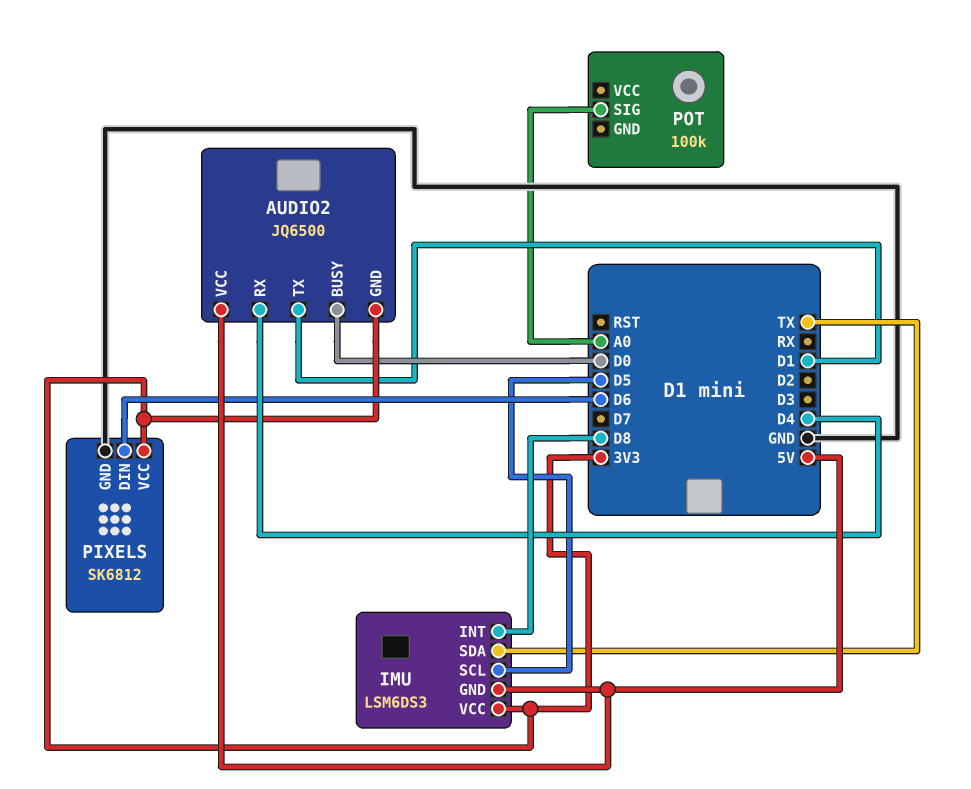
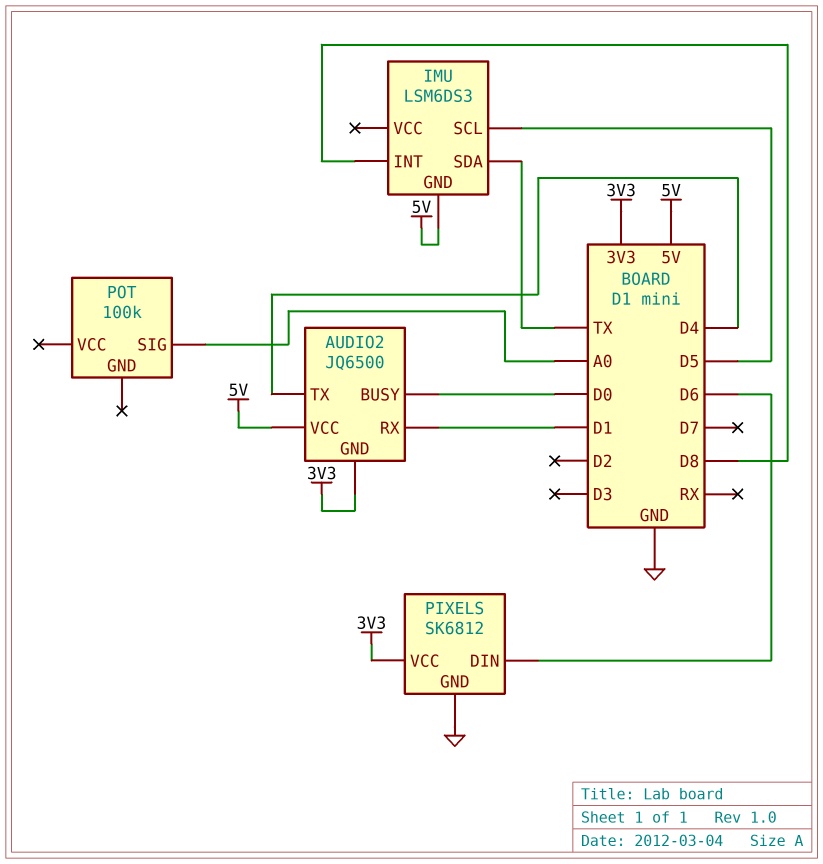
AUDIO2 pin RX: D4 -> D1
AUDIO2 pin TX: D1 -> D4
IMU pin VCC: 3V3 -> none

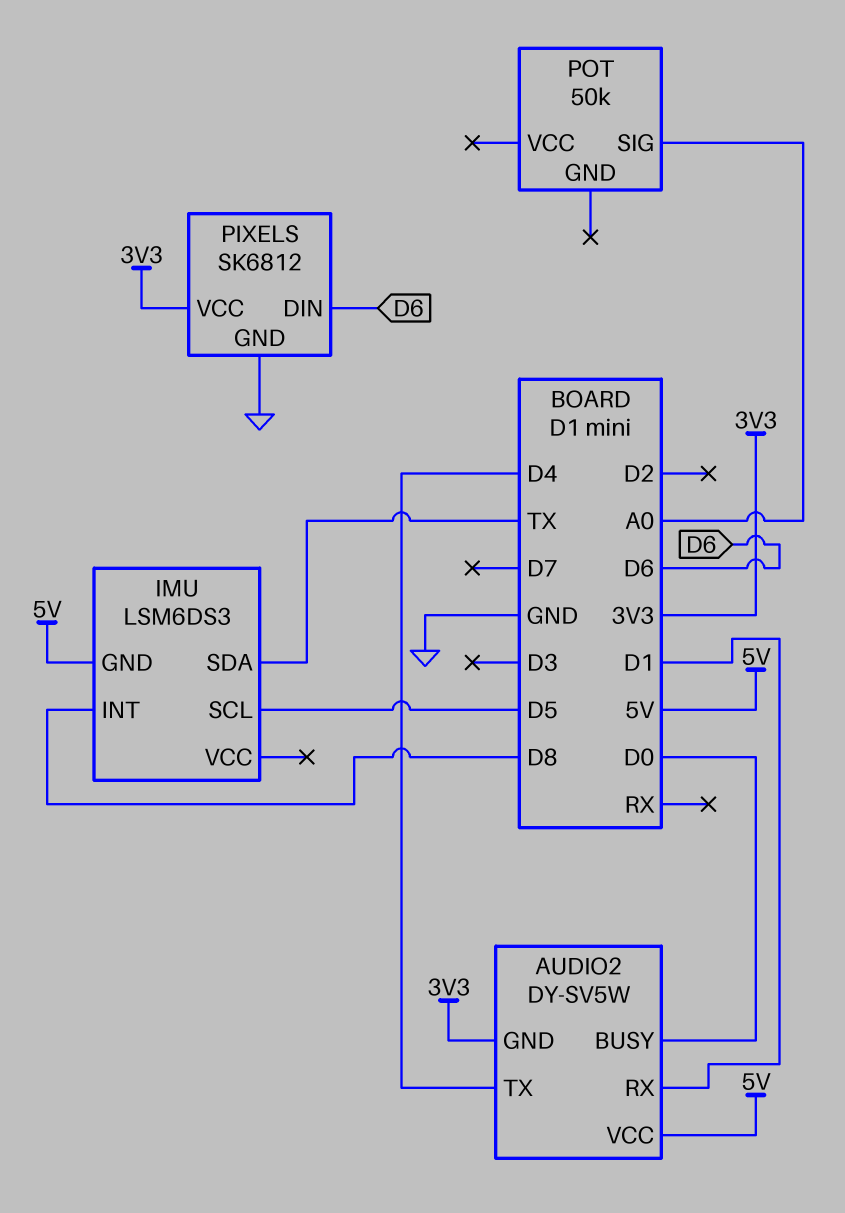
AUDIO2: JQ6500 -> DY-SV5W
POT: 100k -> 50k

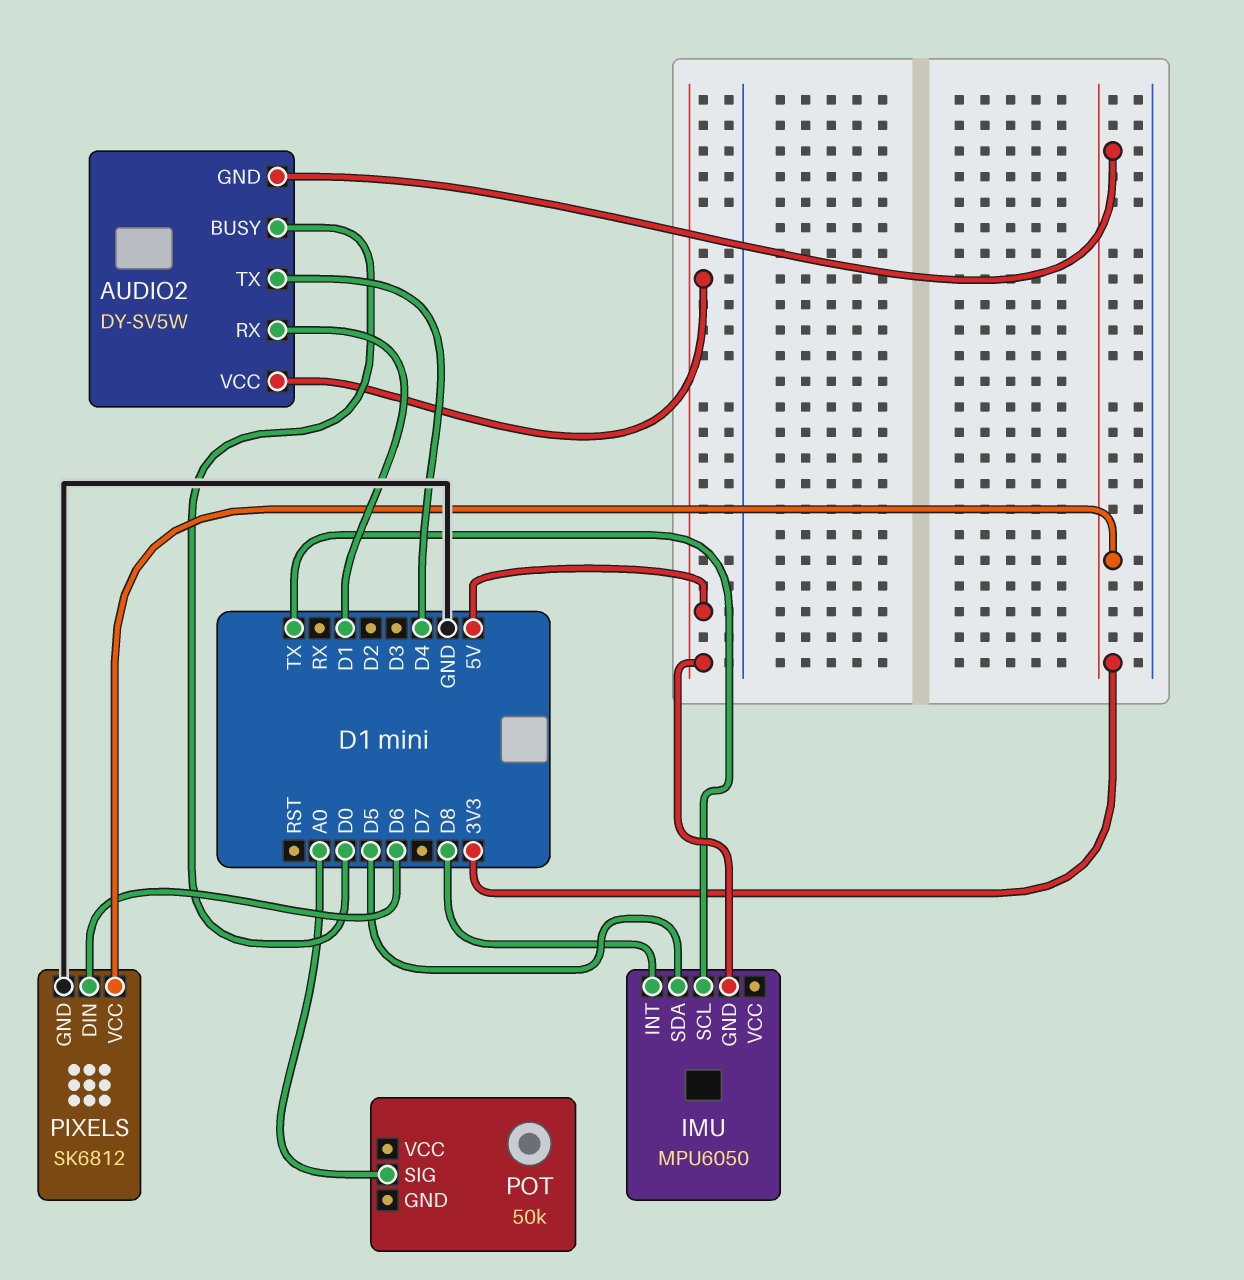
IMU: LSM6DS3 -> MPU6050
IMU pin SCL: D5 -> TX
IMU pin SDA: TX -> D5

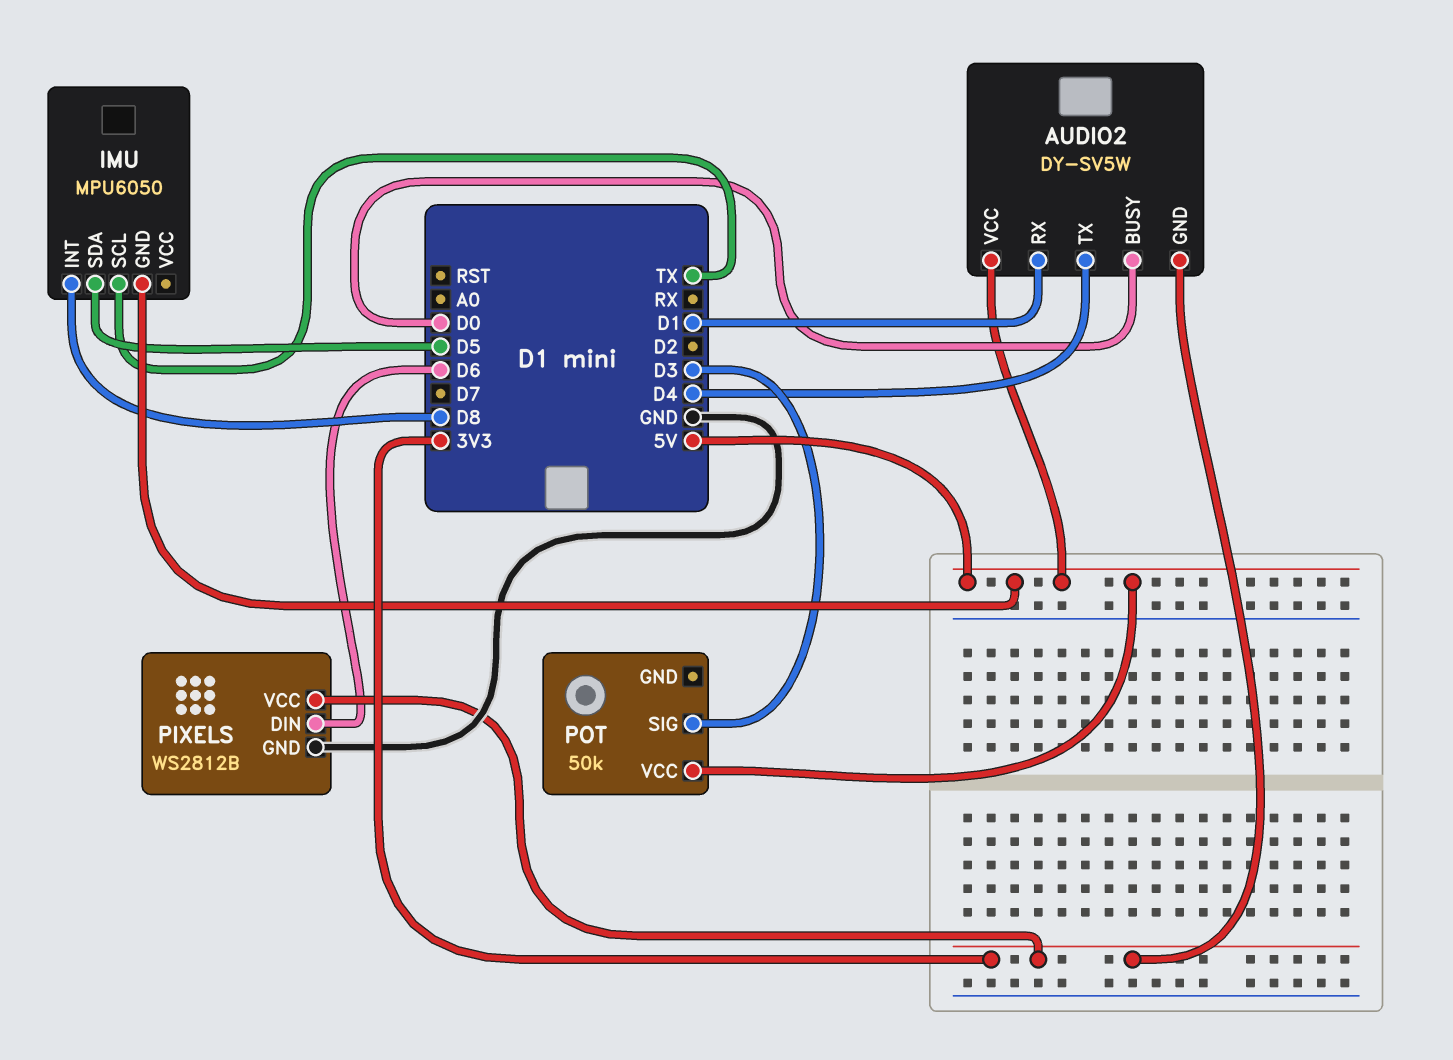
PIXELS: SK6812 -> WS2812B
POT pin SIG: A0 -> D3
POT pin VCC: none -> 5V

